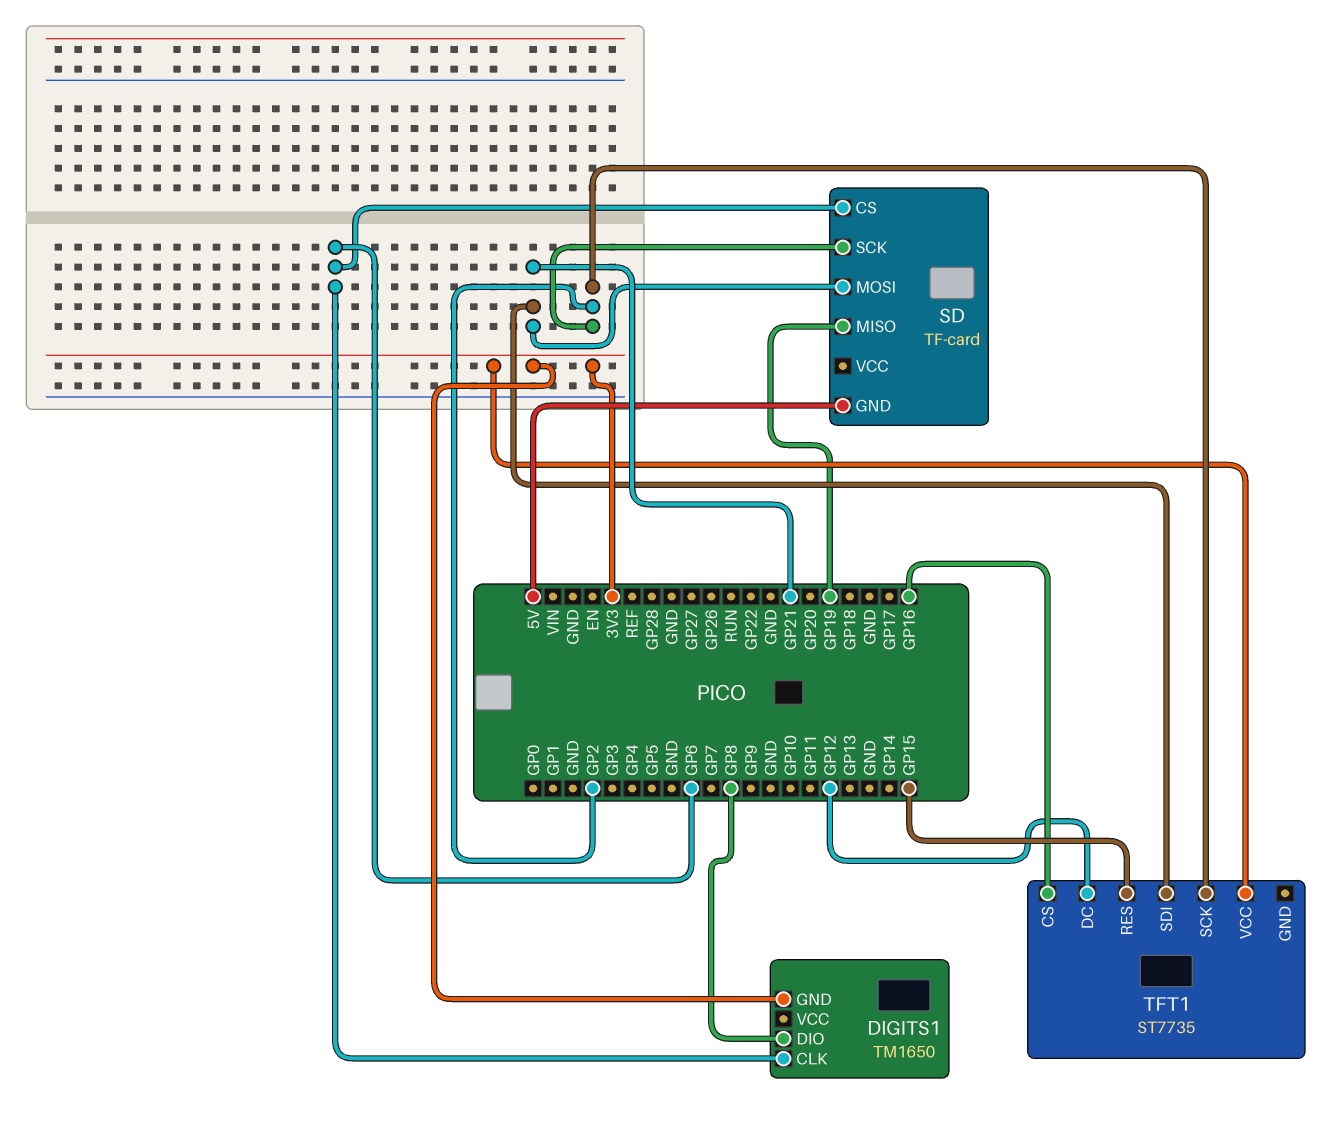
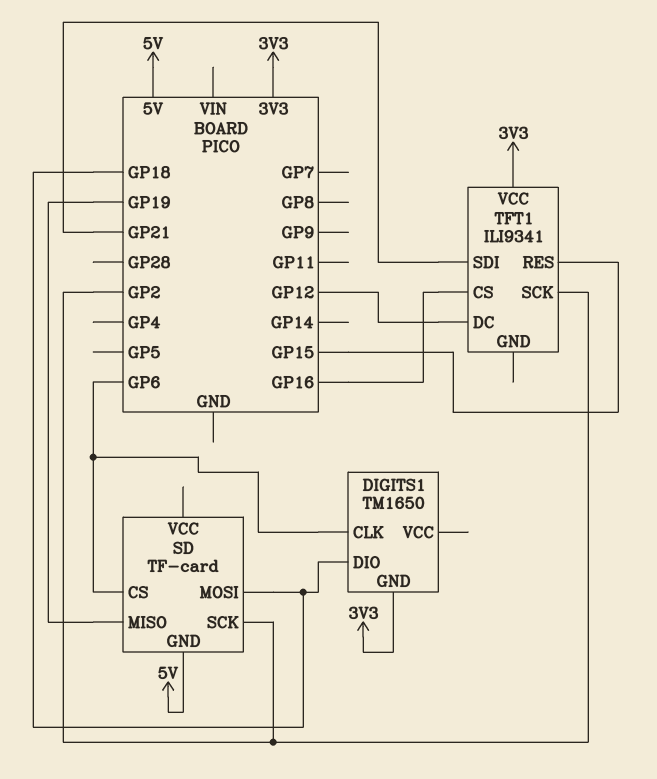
DIGITS1 pin DIO: GP8 -> GP18
SD pin MOSI: GP21 -> GP18
TFT1: ST7735 -> ILI9341

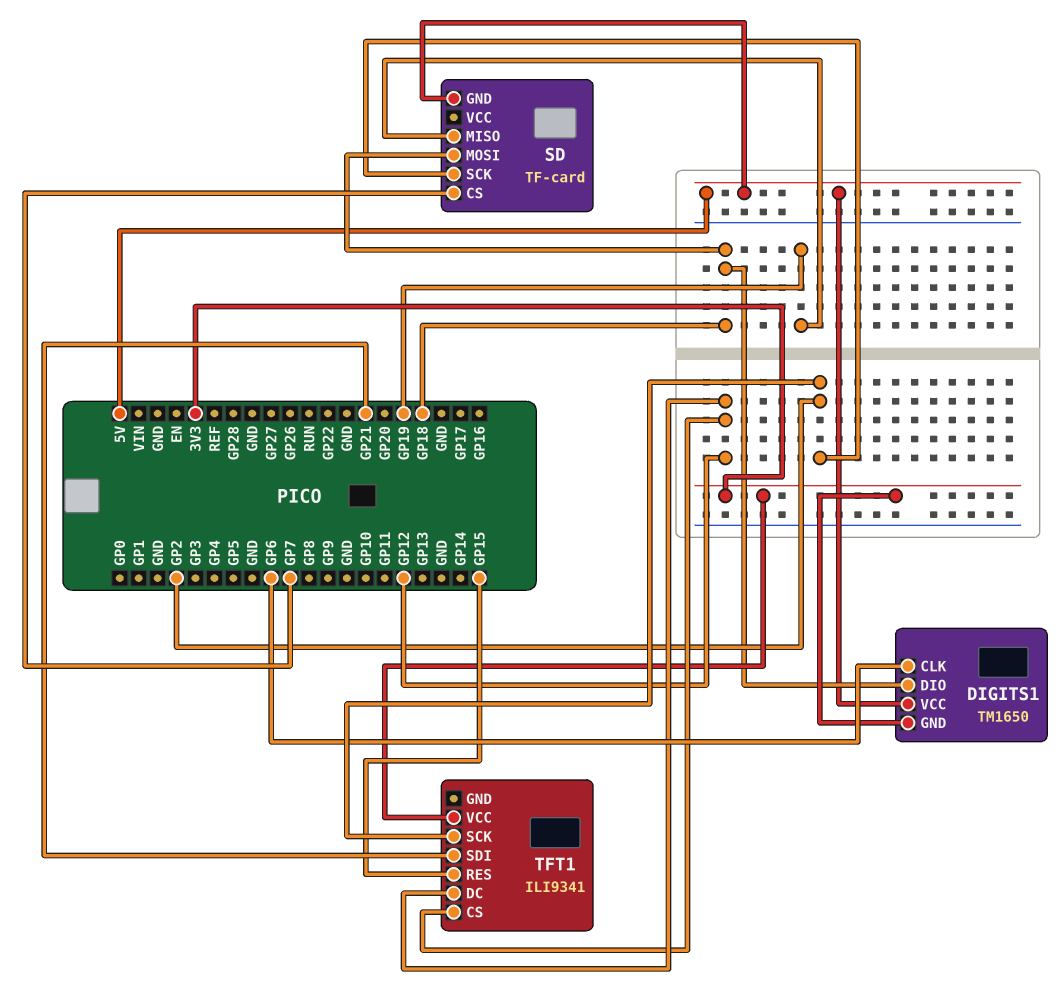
DIGITS1 pin VCC: none -> 5V
SD pin CS: GP6 -> GP7
TFT1 pin CS: GP16 -> GP12

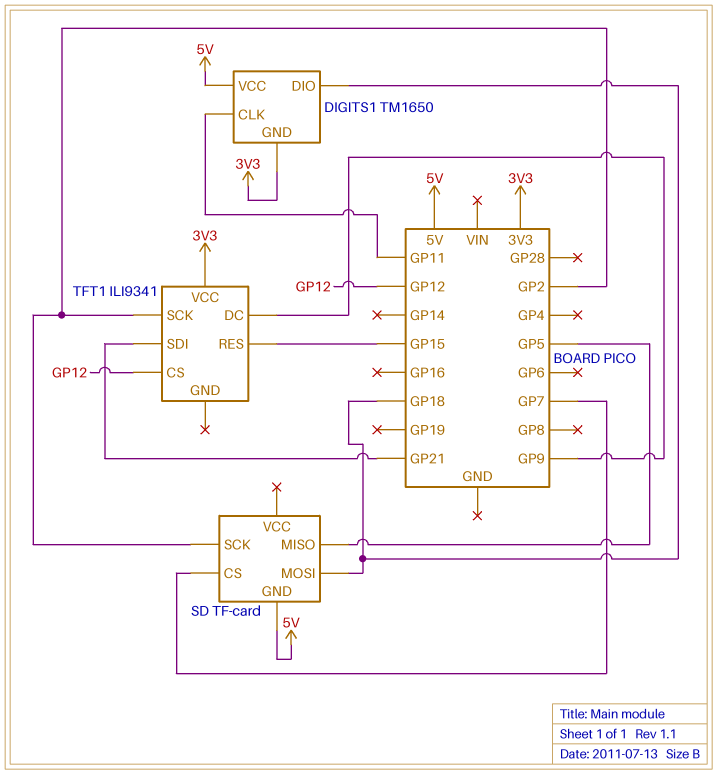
DIGITS1 pin CLK: GP6 -> GP11
SD pin MISO: GP19 -> GP5
TFT1 pin DC: GP12 -> GP9

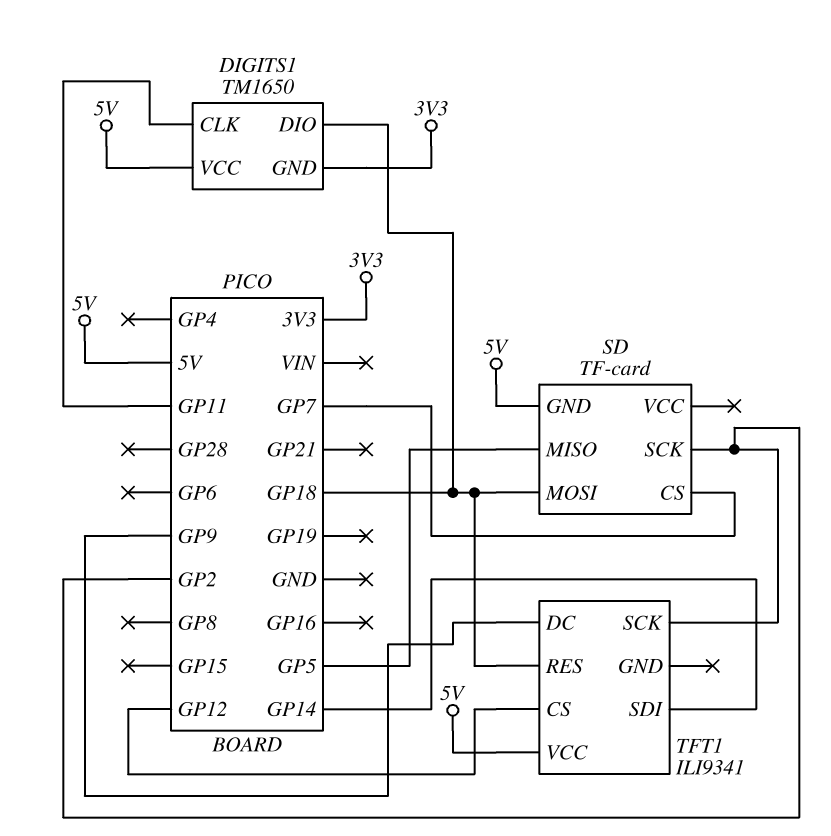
TFT1 pin RES: GP15 -> GP18
TFT1 pin SDI: GP21 -> GP14
TFT1 pin VCC: 3V3 -> 5V

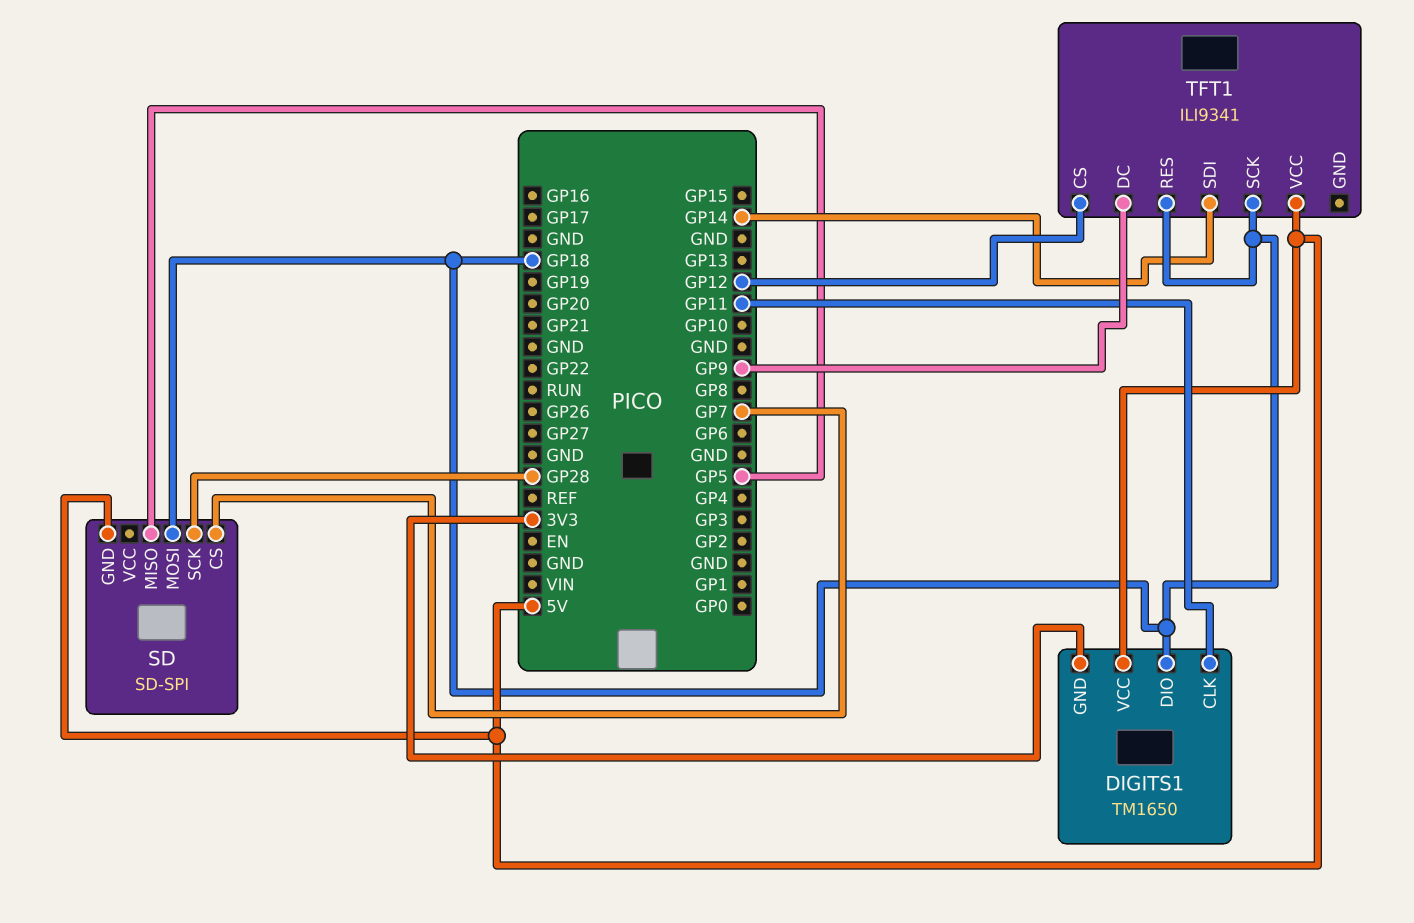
SD: TF-card -> SD-SPI
SD pin SCK: GP2 -> GP28
TFT1 pin SCK: GP2 -> GP18

